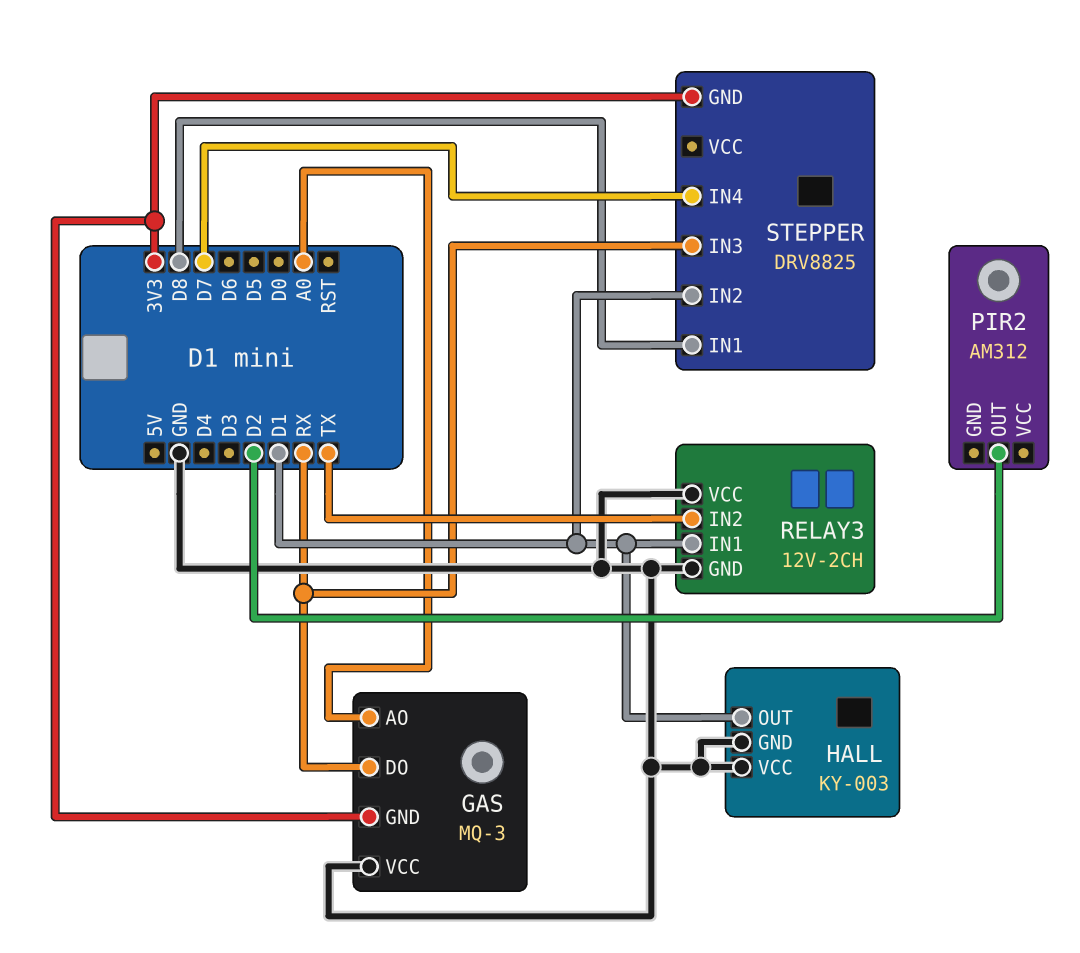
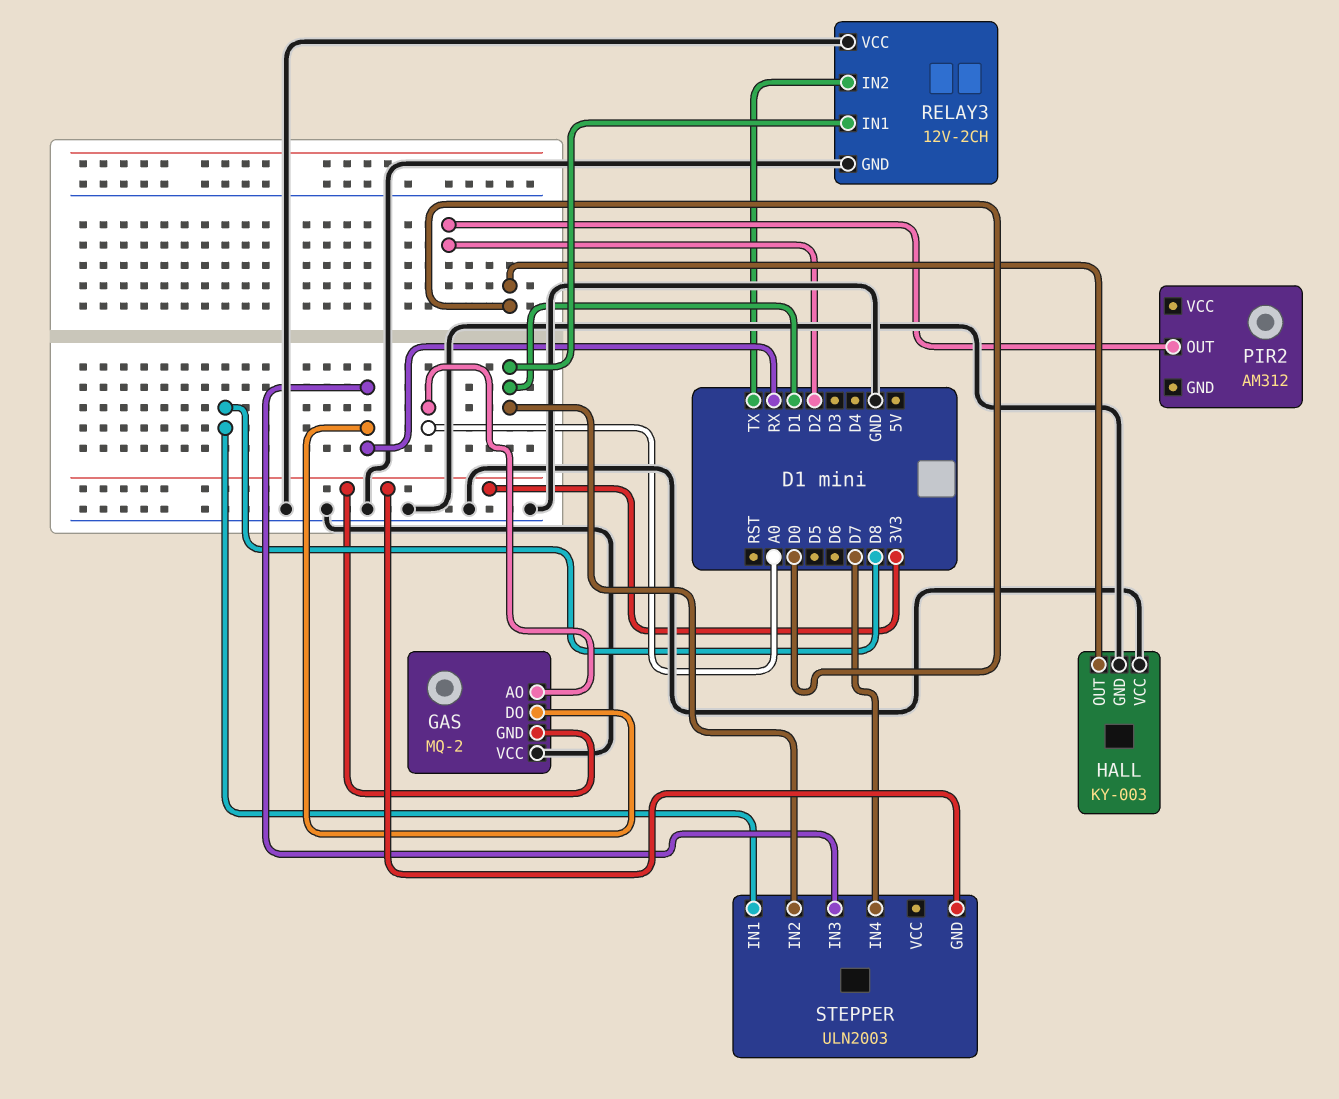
GAS: MQ-3 -> MQ-2
HALL pin OUT: D1 -> D0
STEPPER: DRV8825 -> ULN2003

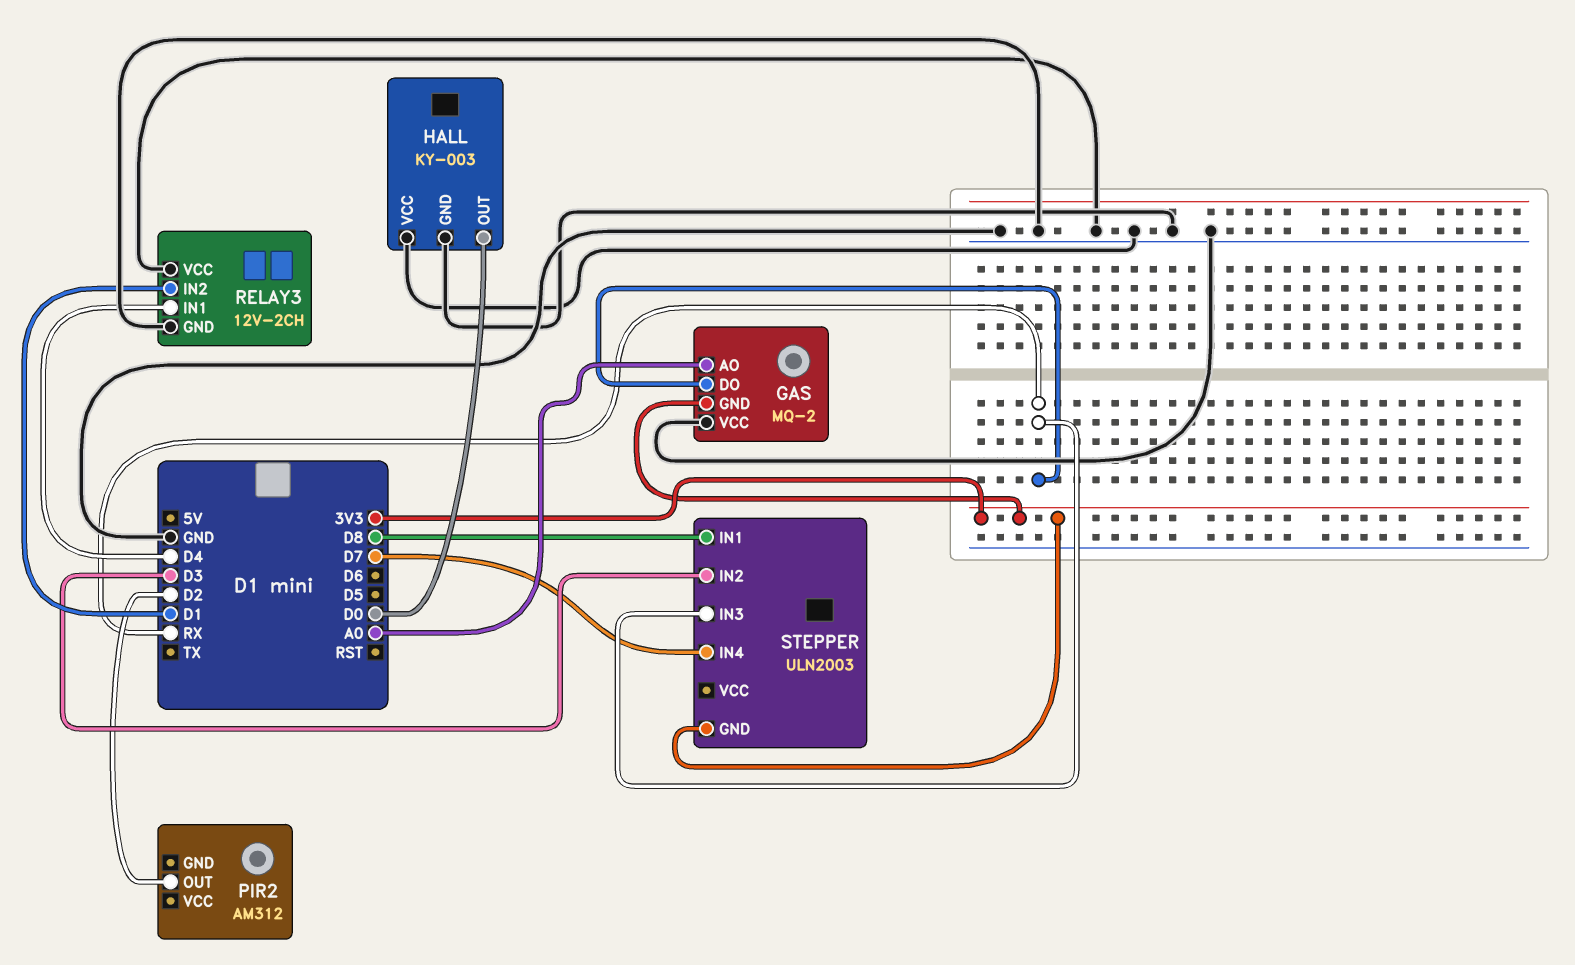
RELAY3 pin IN1: D1 -> D4
RELAY3 pin IN2: TX -> D1
STEPPER pin IN2: D1 -> D3

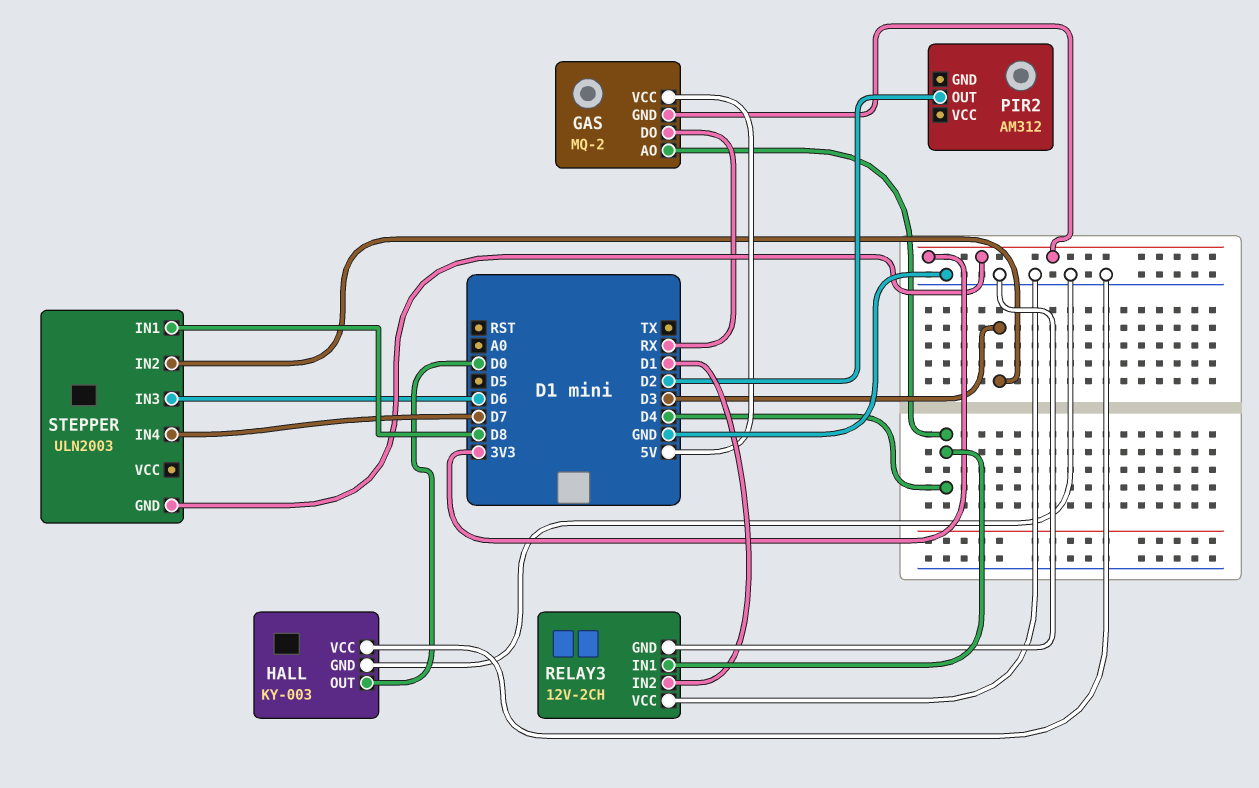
GAS pin AO: A0 -> D4
GAS pin VCC: GND -> 5V
STEPPER pin IN3: RX -> D6

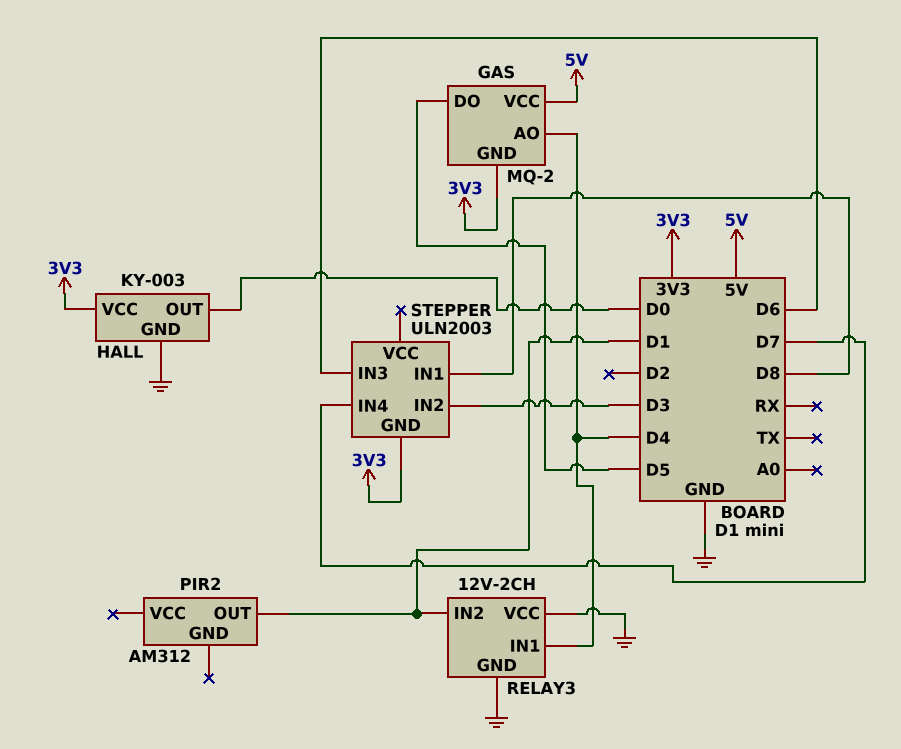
GAS pin DO: RX -> D5
HALL pin VCC: GND -> 3V3
PIR2 pin OUT: D2 -> D1

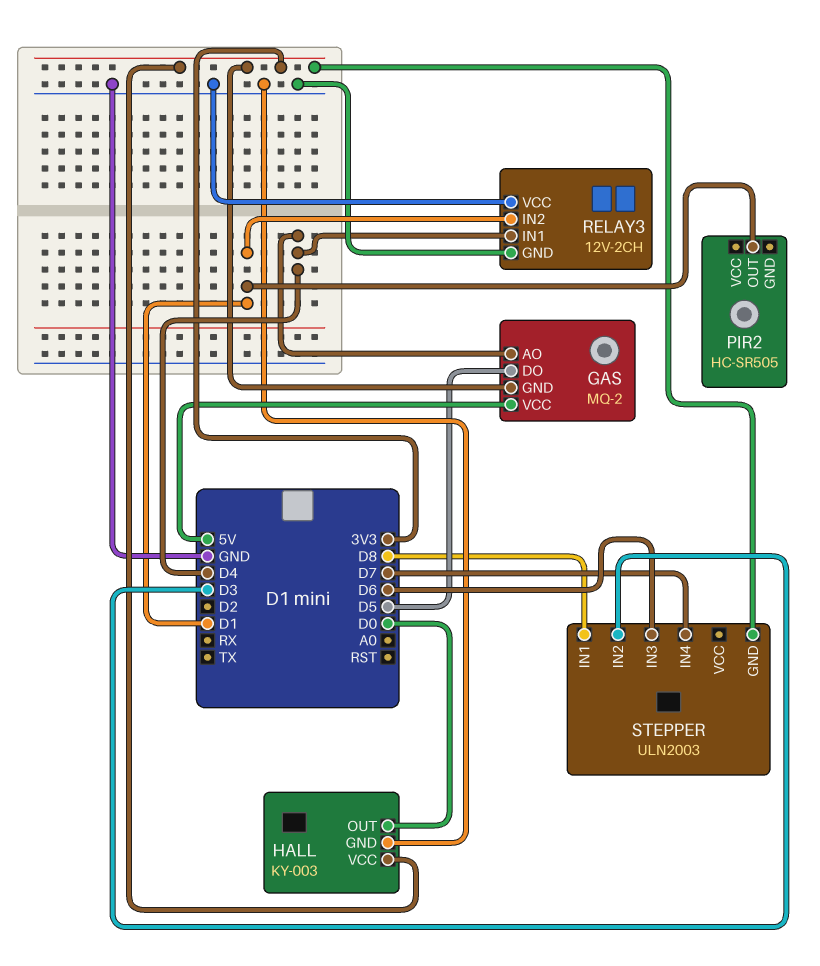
PIR2: AM312 -> HC-SR505

